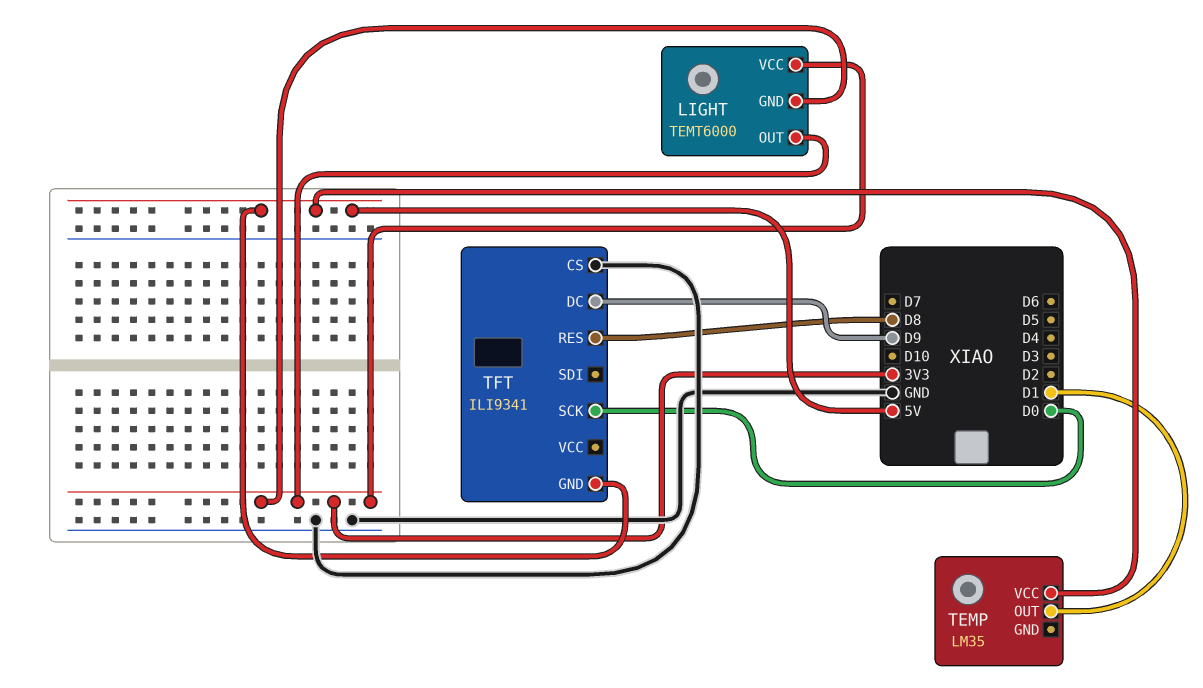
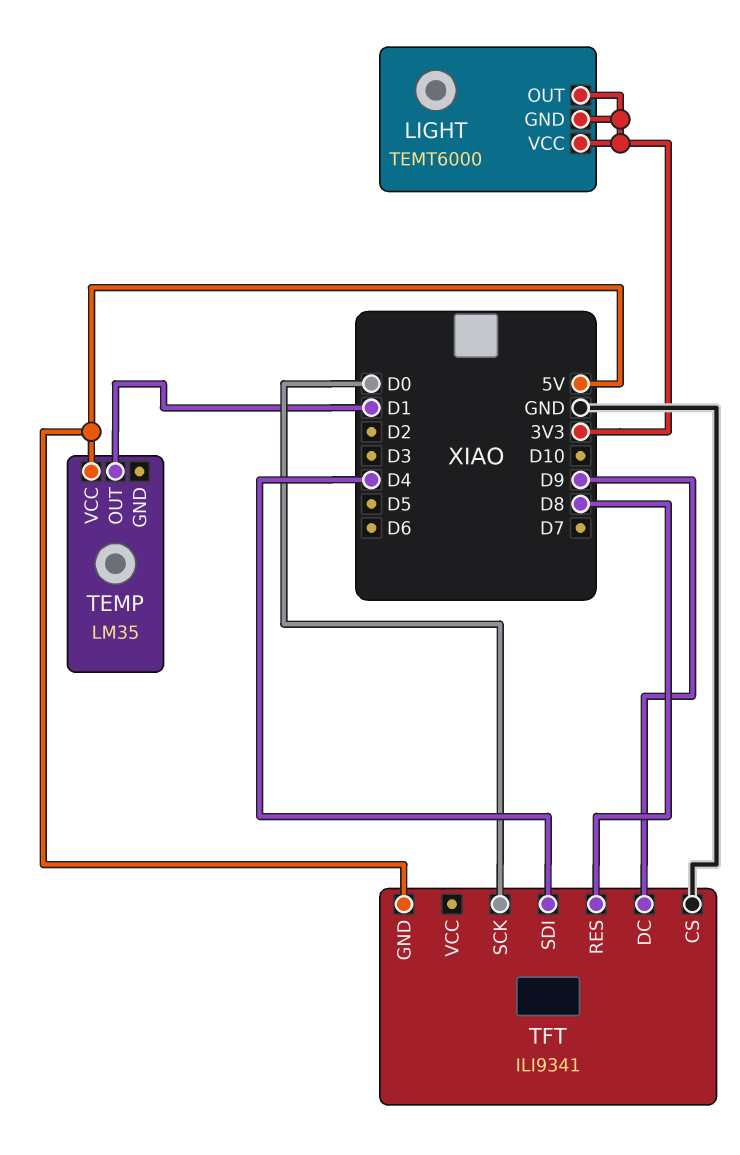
TFT pin SDI: none -> D4

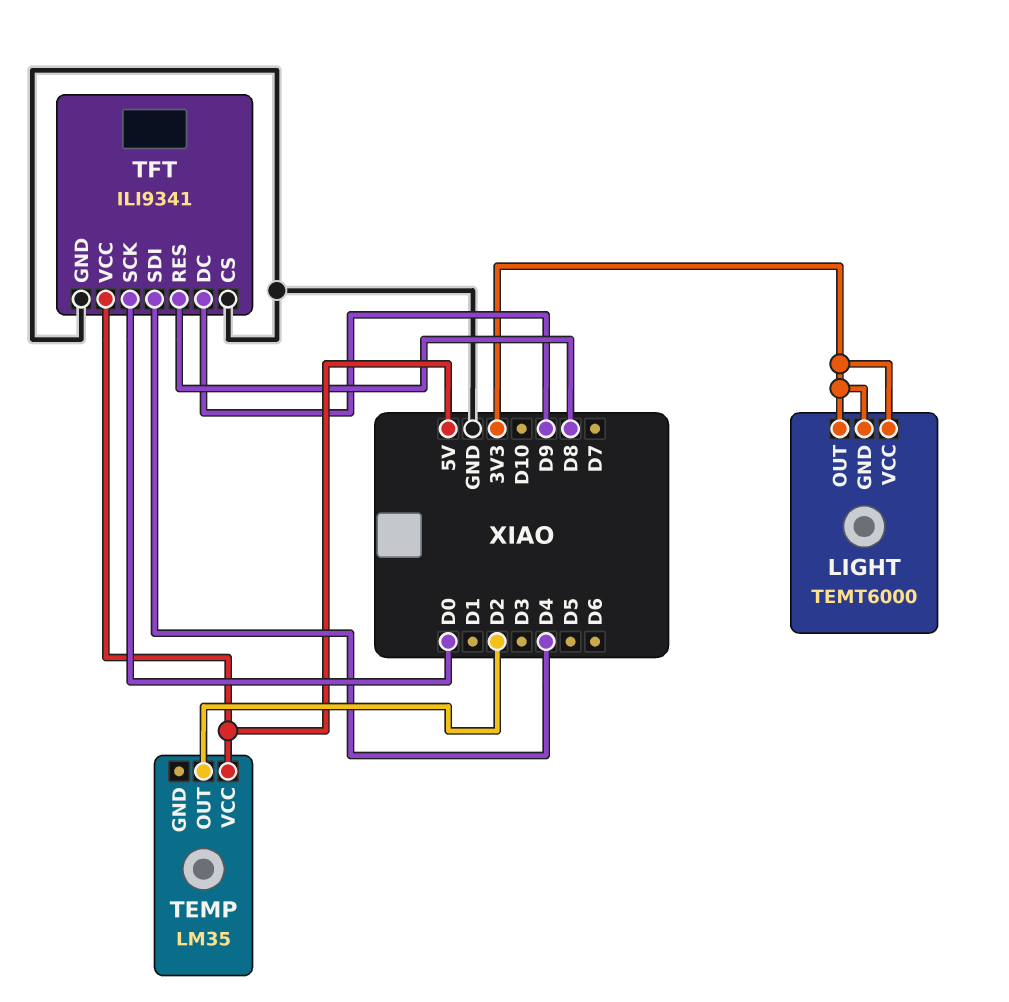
TEMP pin OUT: D1 -> D2
TFT pin GND: 5V -> GND
TFT pin VCC: none -> 5V

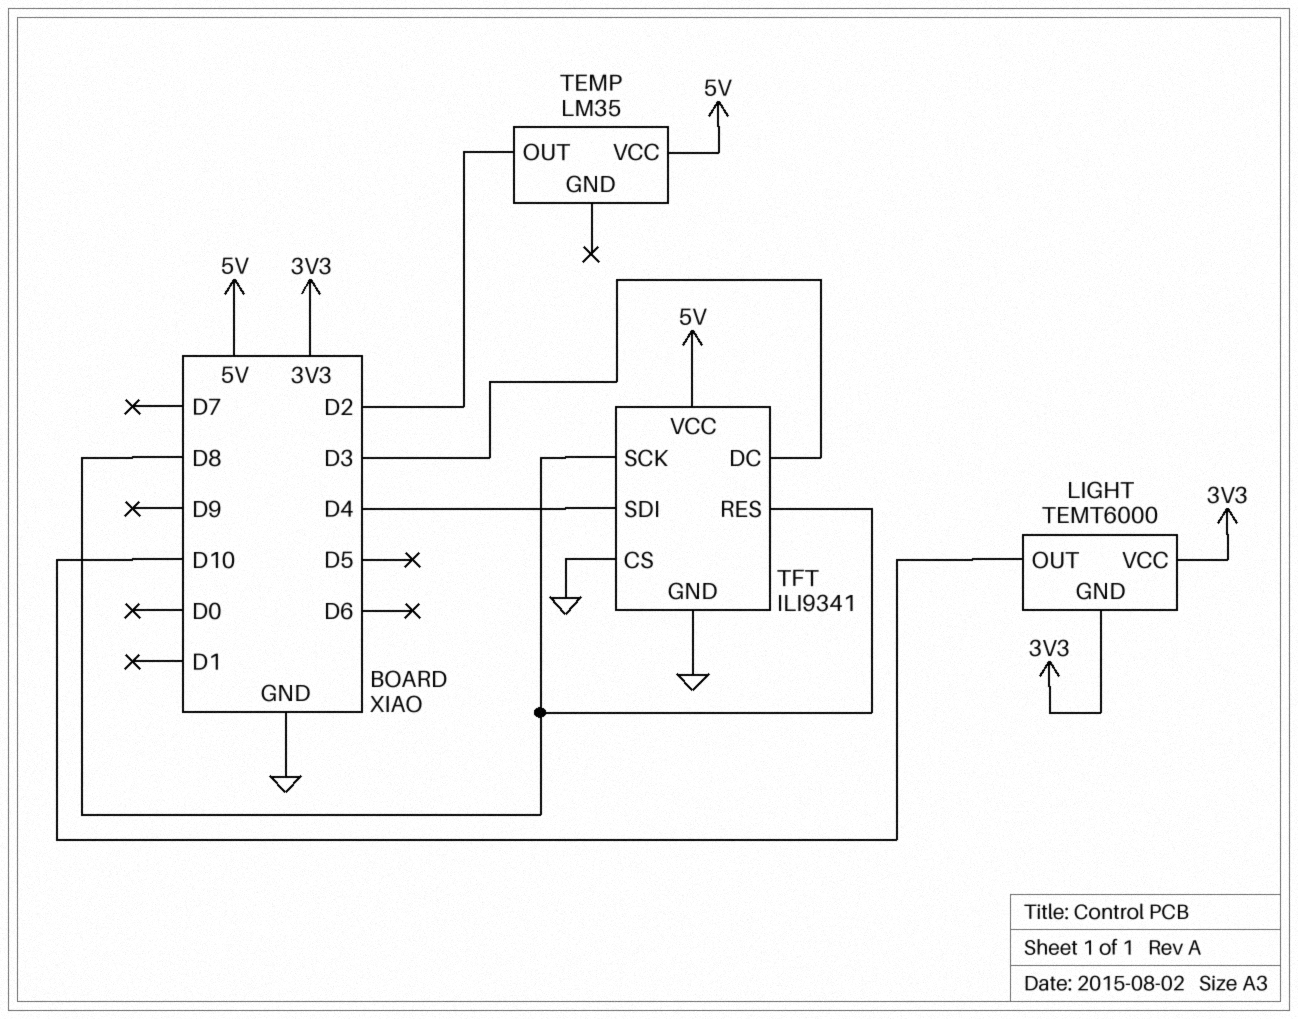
LIGHT pin OUT: 3V3 -> D10
TFT pin DC: D9 -> D3
TFT pin SCK: D0 -> D8

